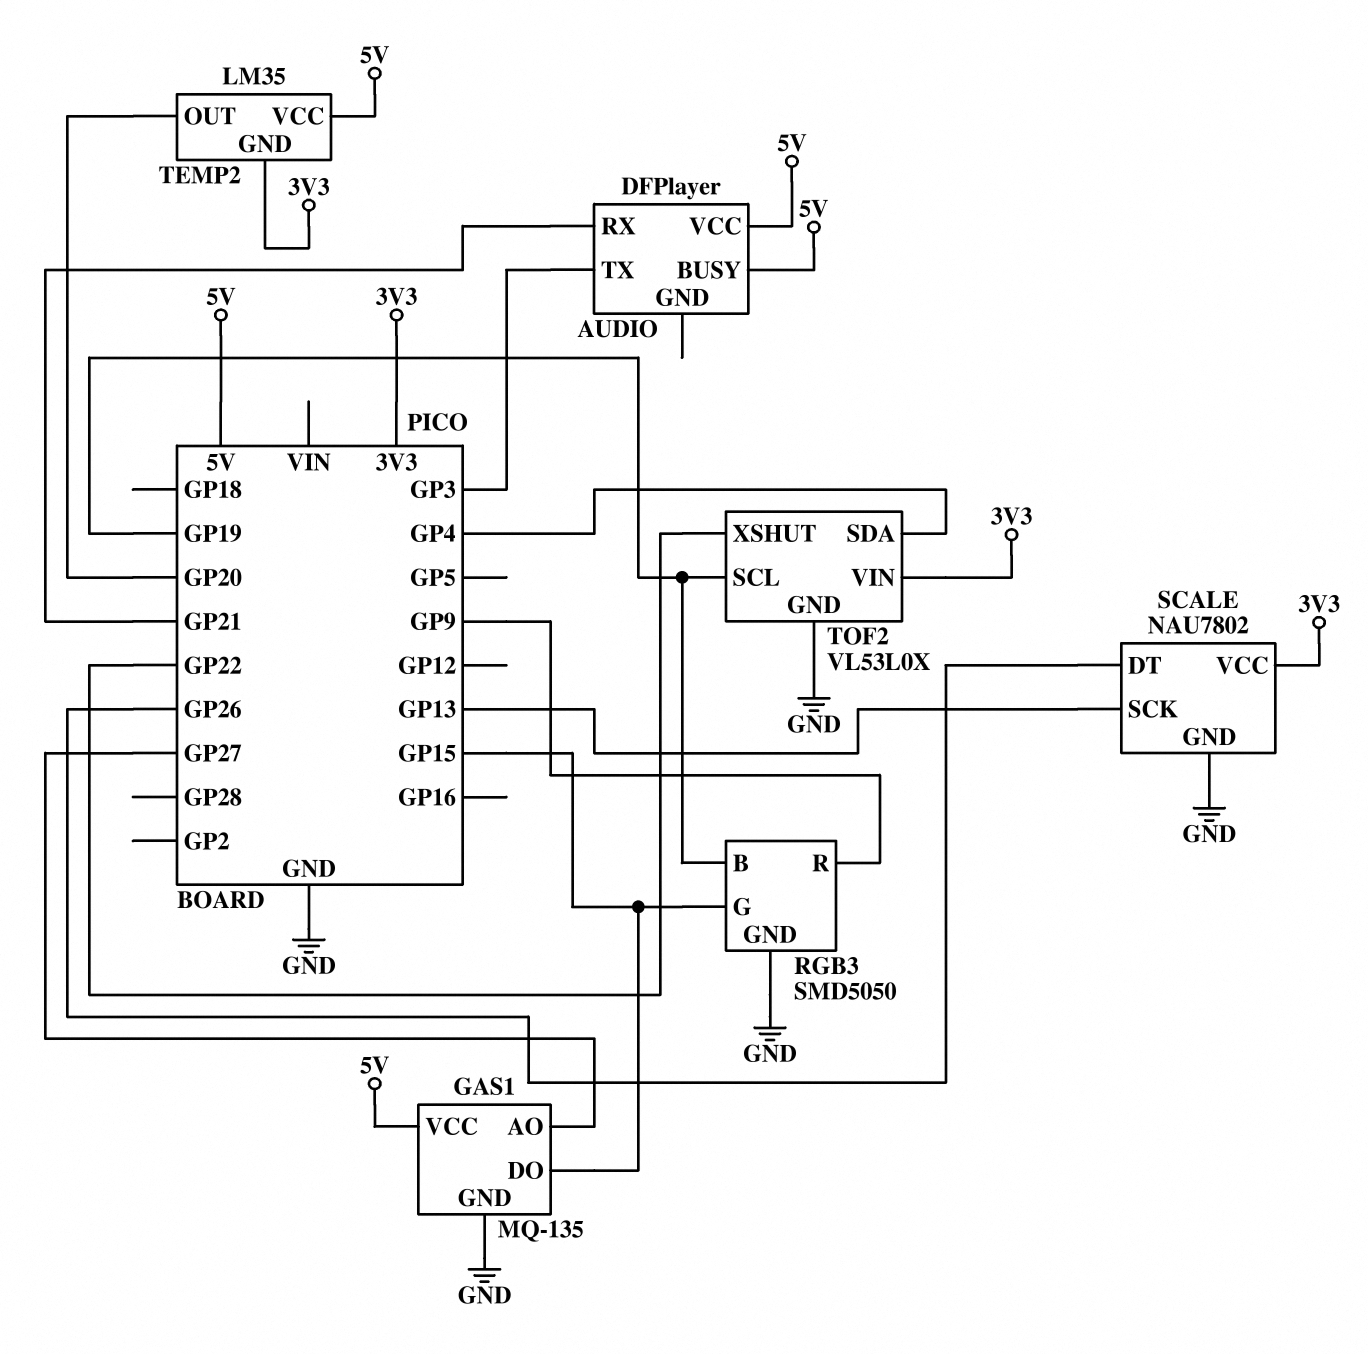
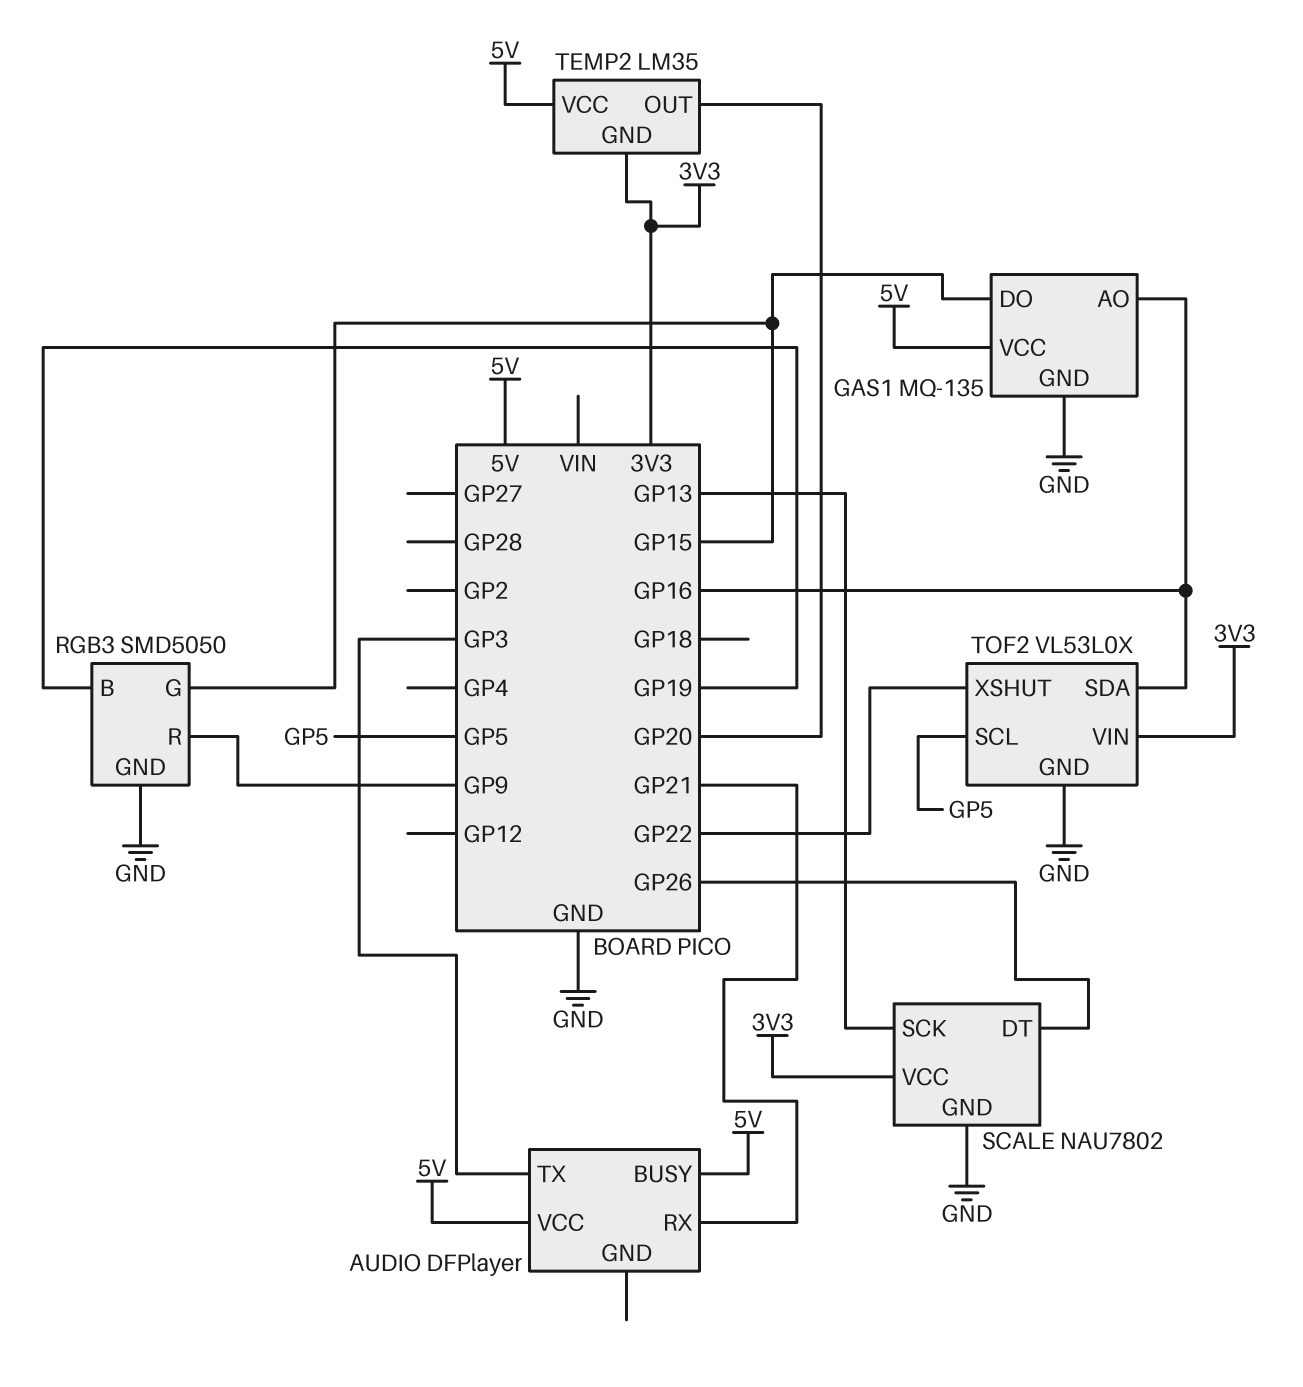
GAS1 pin AO: GP27 -> GP16
TOF2 pin SCL: GP19 -> GP5
TOF2 pin SDA: GP4 -> GP16

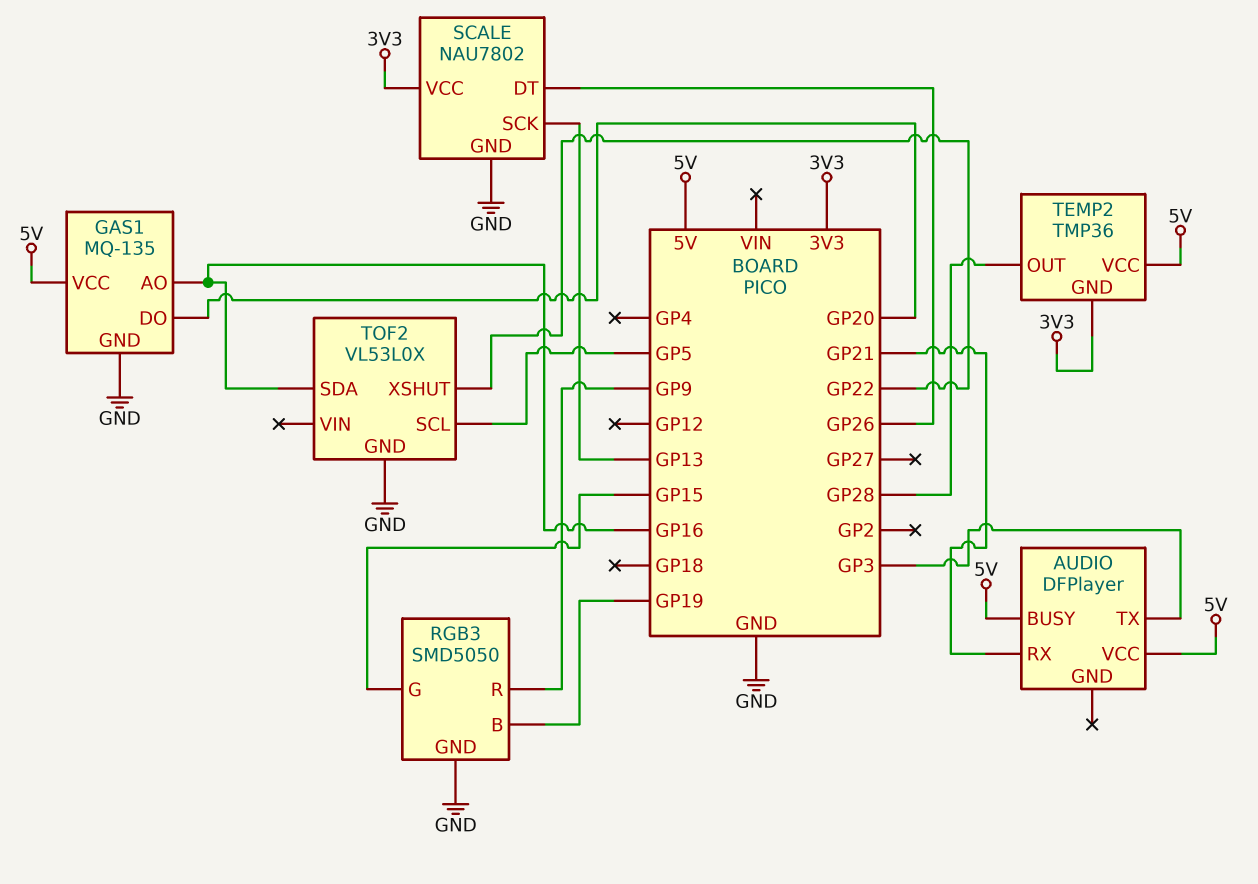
GAS1 pin DO: GP15 -> GP20
TEMP2: LM35 -> TMP36
TEMP2 pin OUT: GP20 -> GP28
TOF2 pin VIN: 3V3 -> none

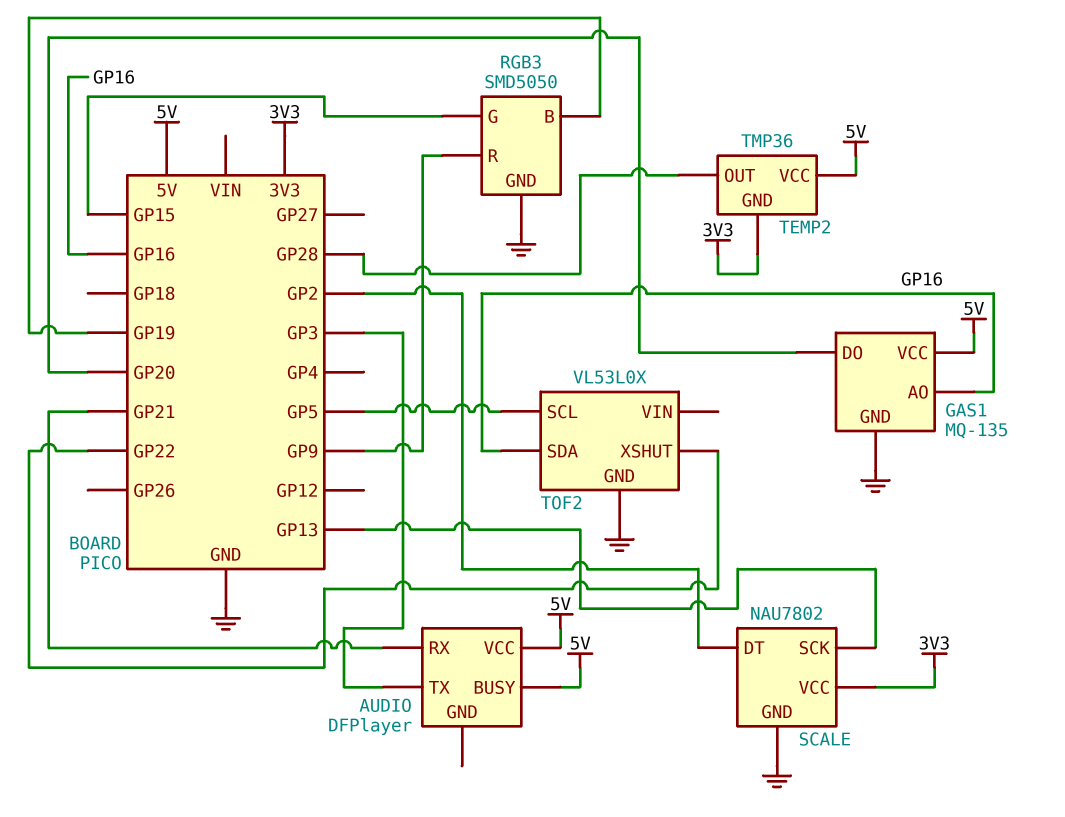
SCALE pin DT: GP26 -> GP2

